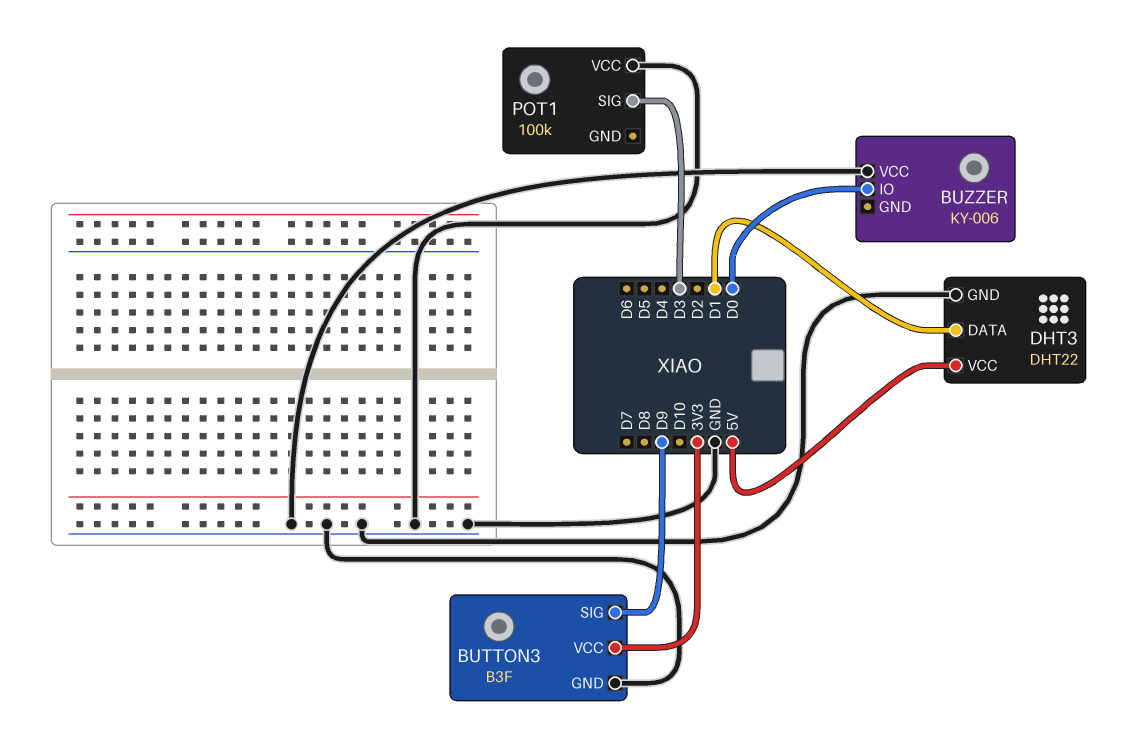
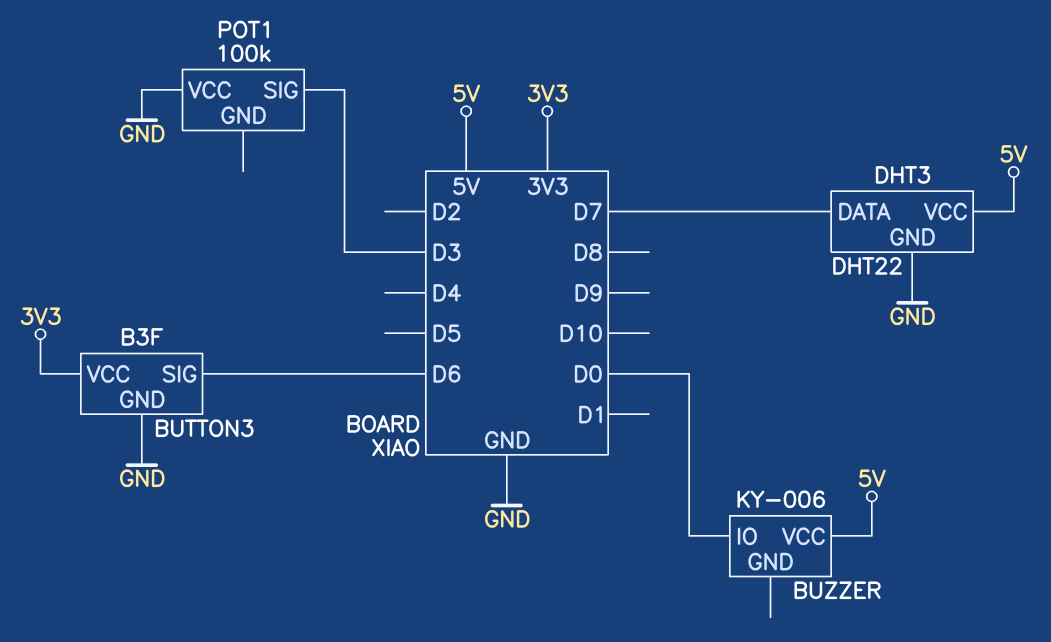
BUTTON3 pin SIG: D9 -> D6
BUZZER pin VCC: GND -> 5V
DHT3 pin DATA: D1 -> D7

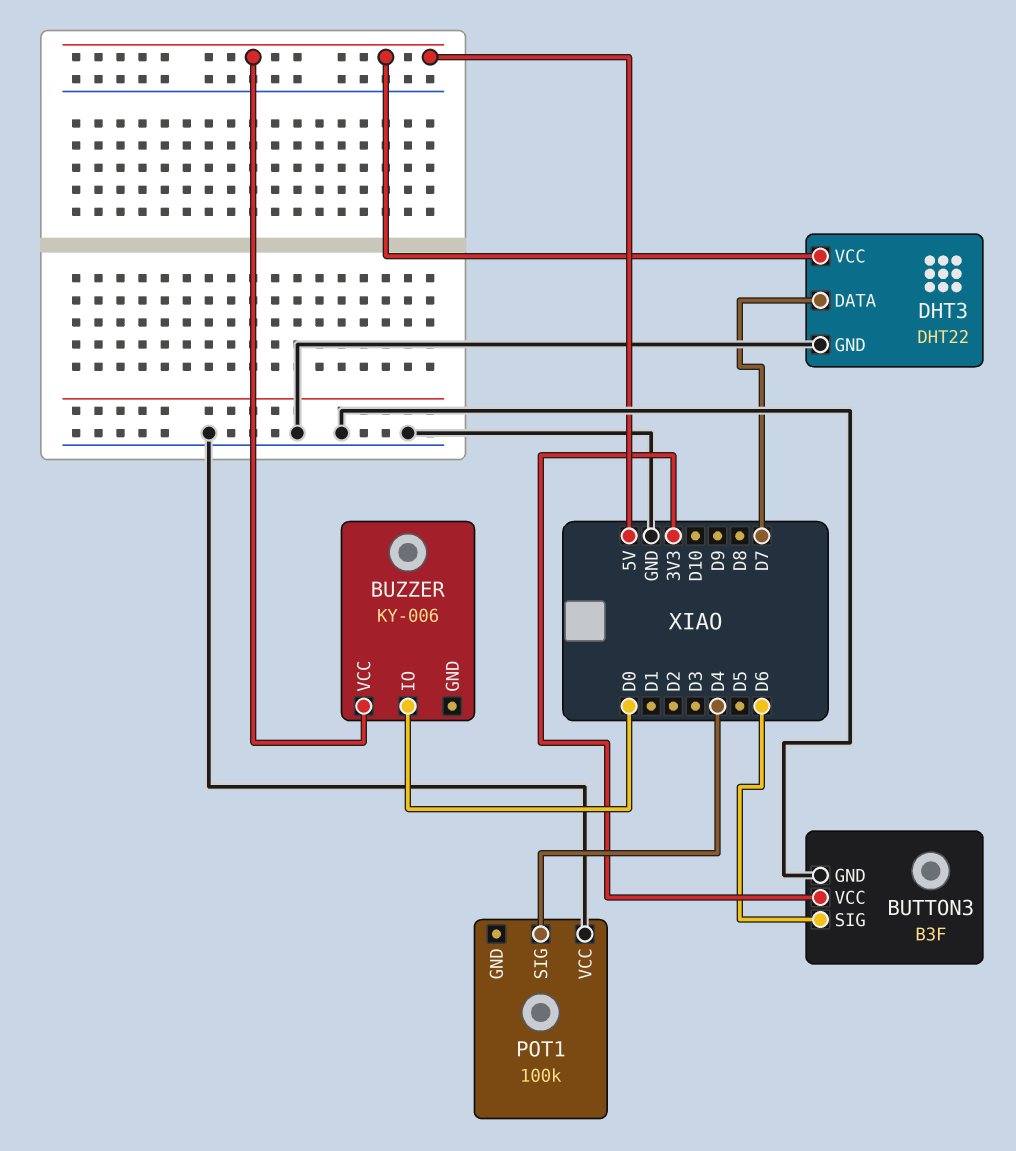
POT1 pin SIG: D3 -> D4

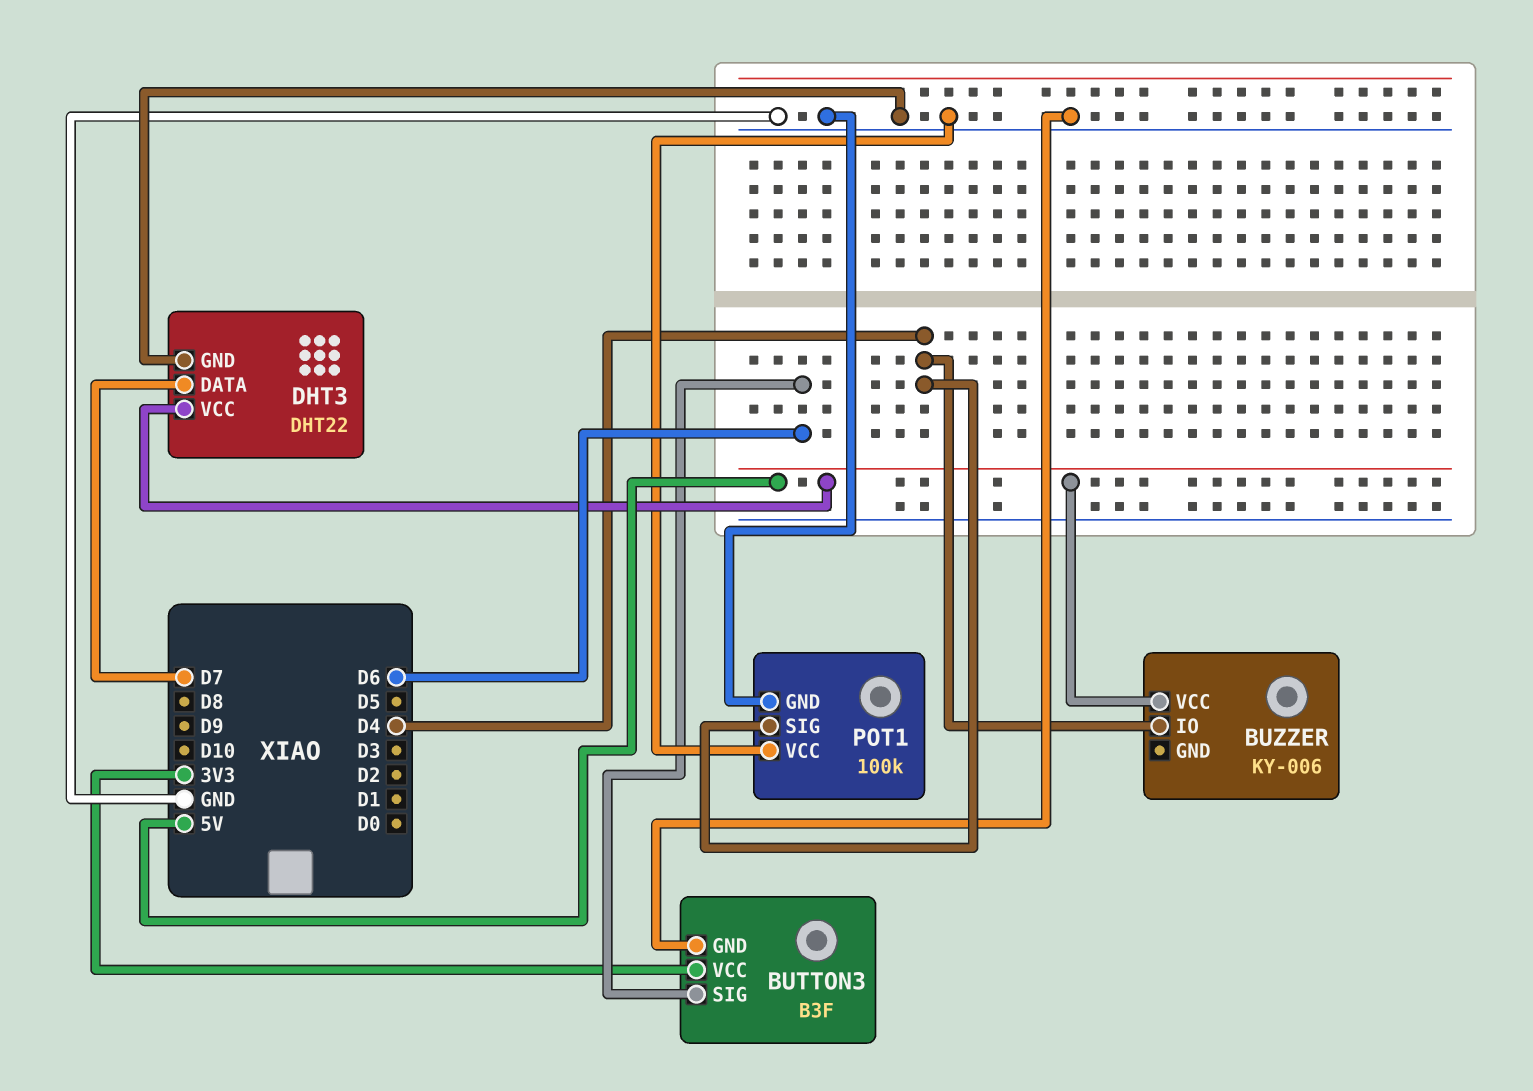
BUZZER pin IO: D0 -> D4
POT1 pin GND: none -> GND

